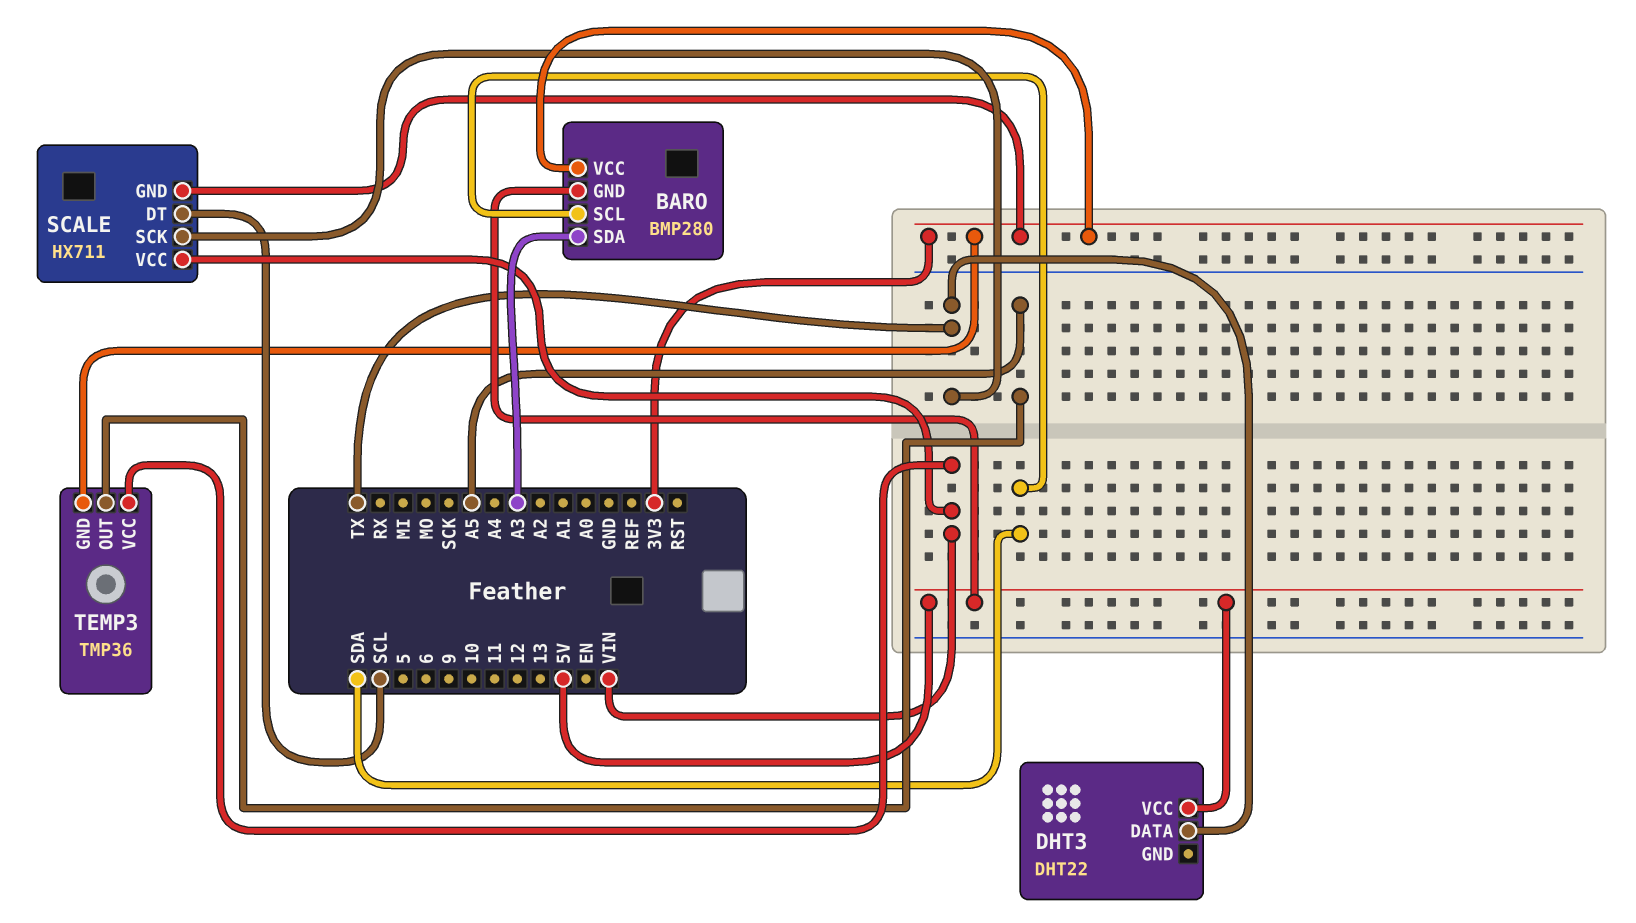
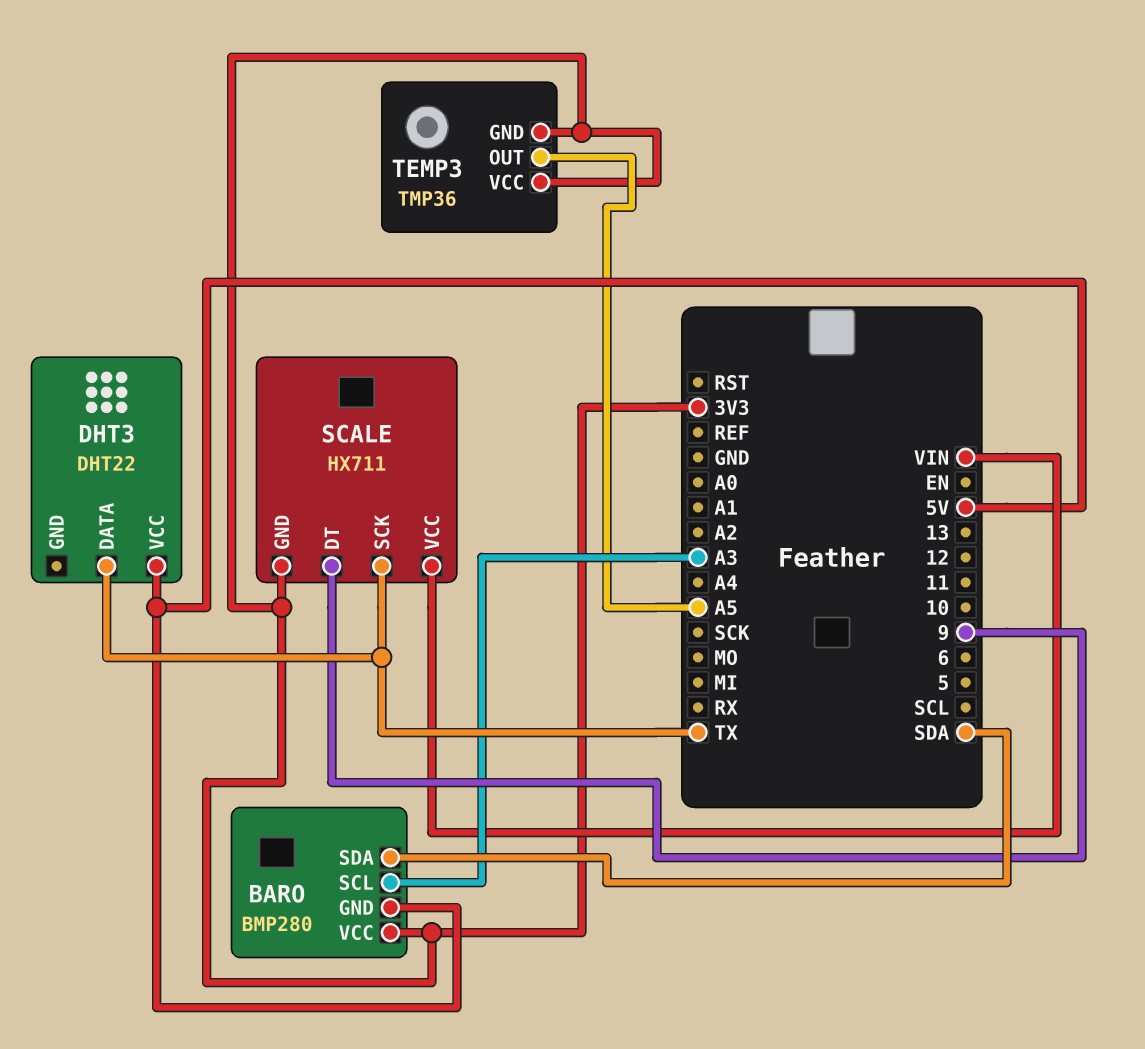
BARO pin SCL: SDA -> A3
BARO pin SDA: A3 -> SDA
SCALE pin DT: SCL -> 9
TEMP3 pin VCC: VIN -> 3V3

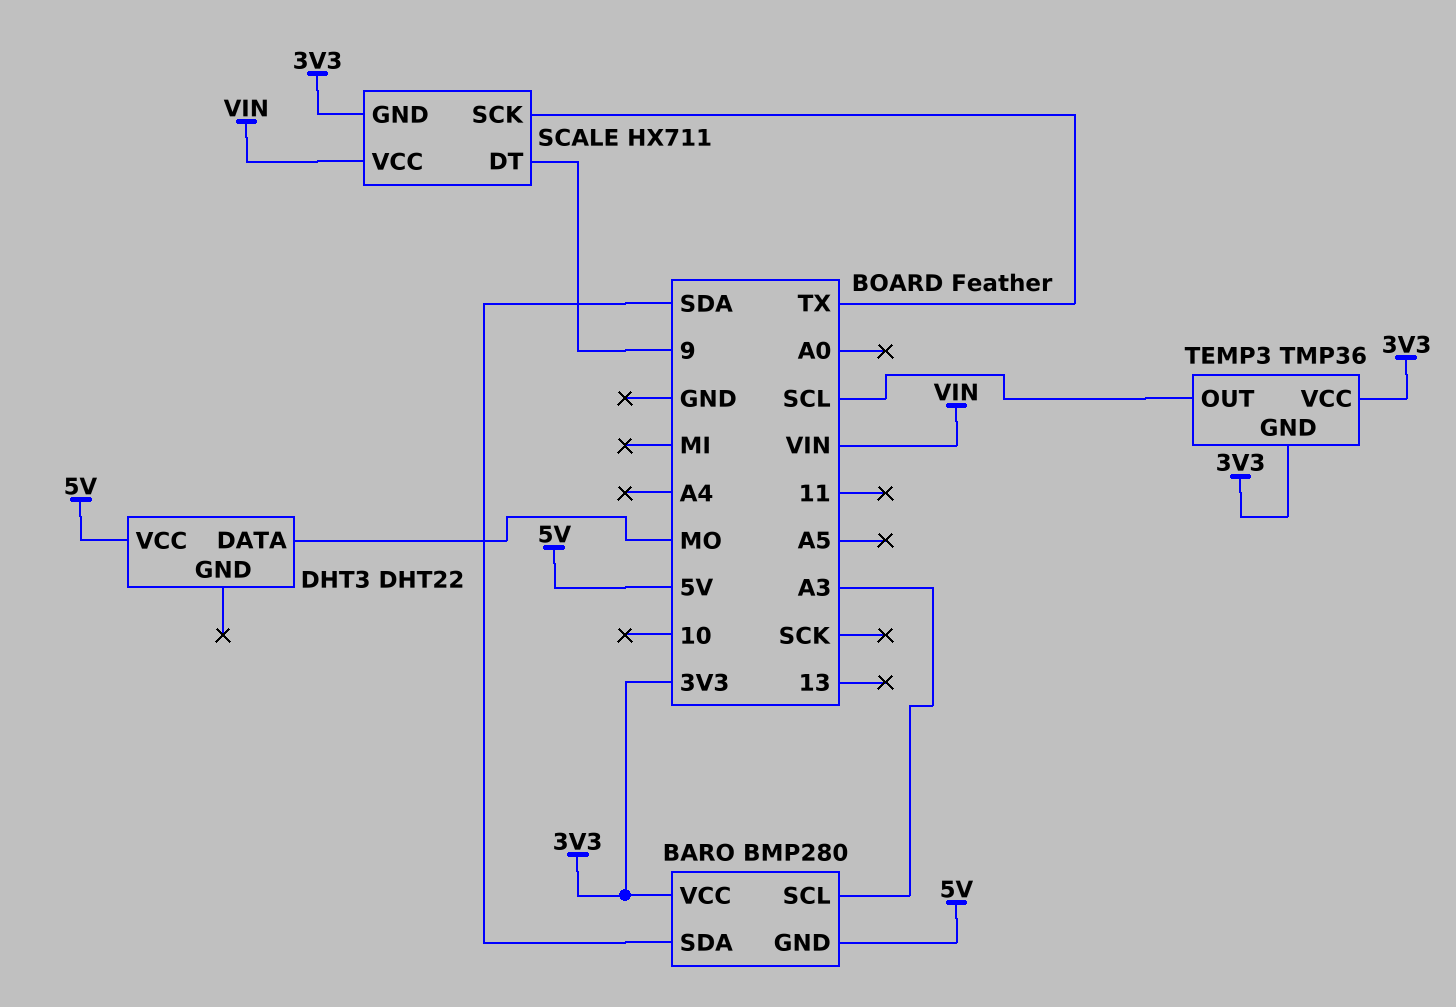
DHT3 pin DATA: TX -> MO
TEMP3 pin OUT: A5 -> SCL

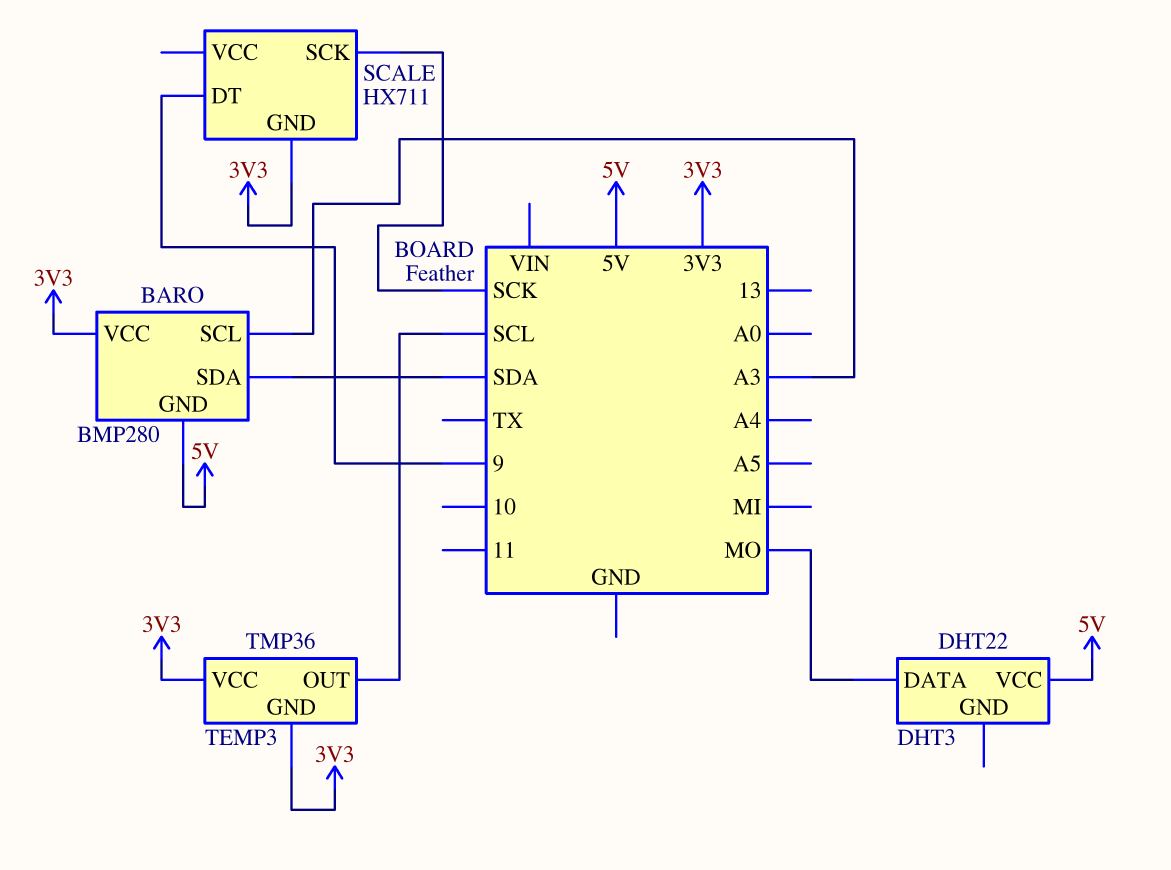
SCALE pin SCK: TX -> SCK
SCALE pin VCC: VIN -> none

